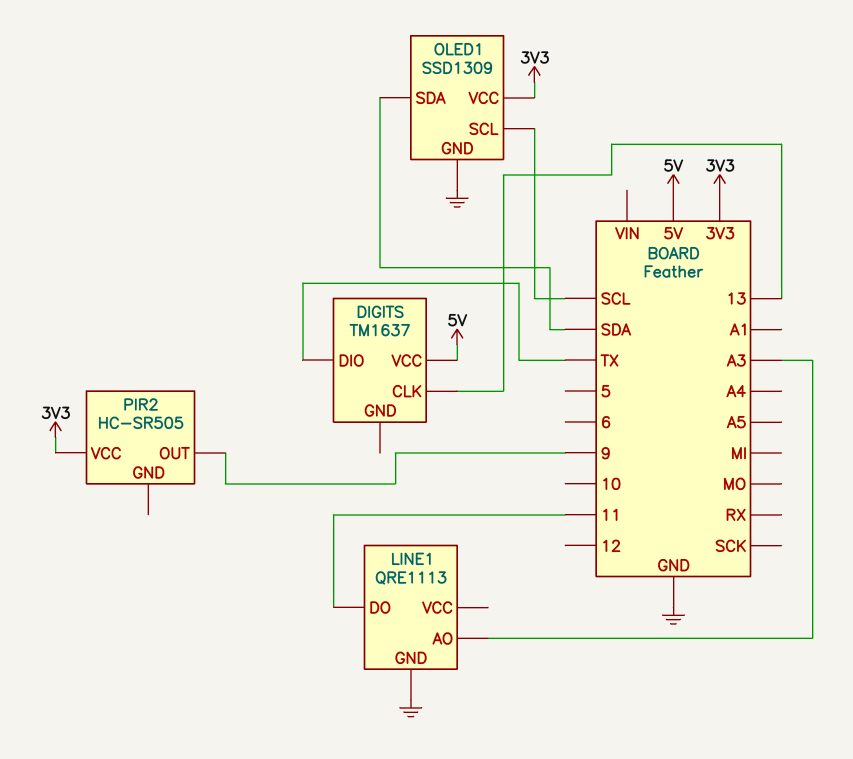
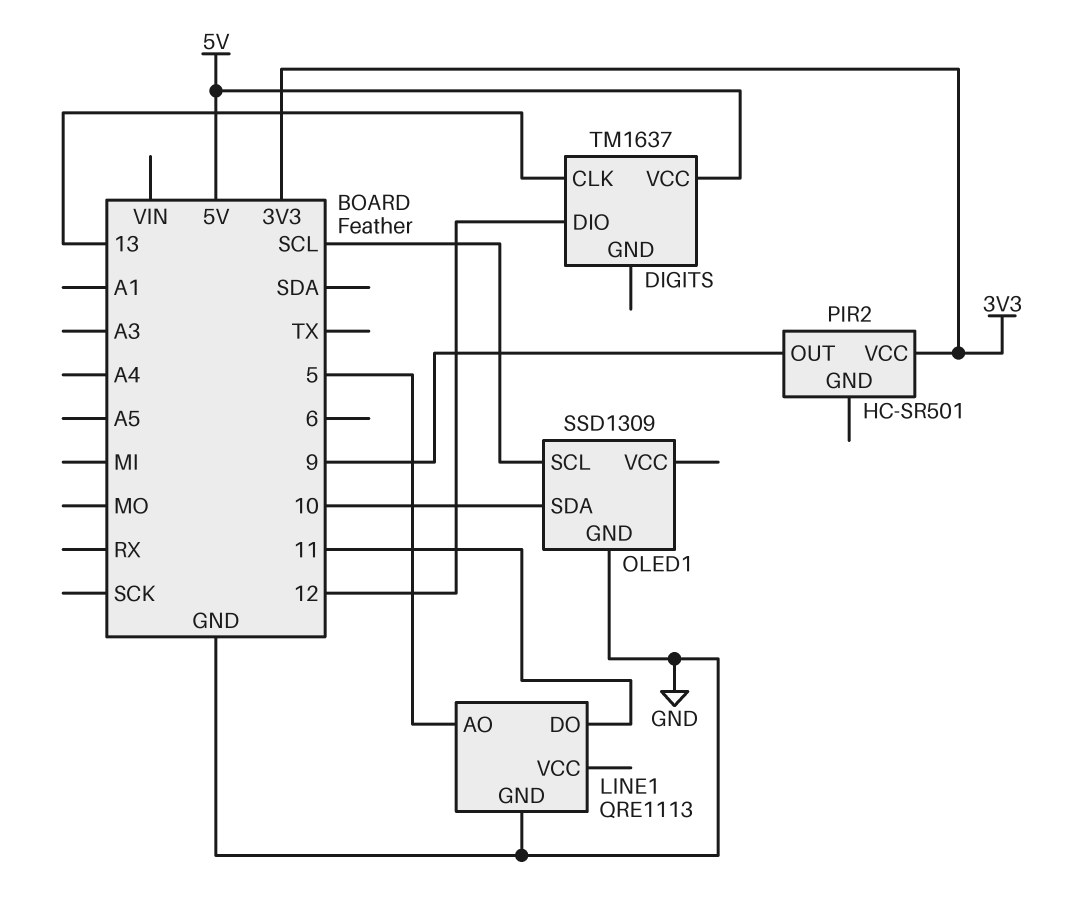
DIGITS pin DIO: TX -> 12
LINE1 pin AO: A3 -> 5
OLED1 pin SDA: SDA -> 10
OLED1 pin VCC: 3V3 -> none
PIR2: HC-SR505 -> HC-SR501

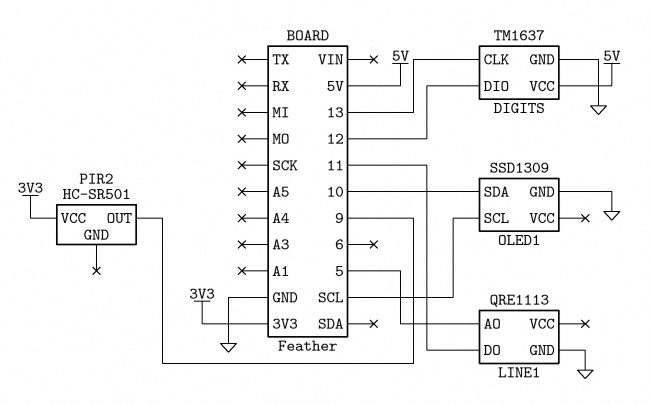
DIGITS pin GND: none -> GND

